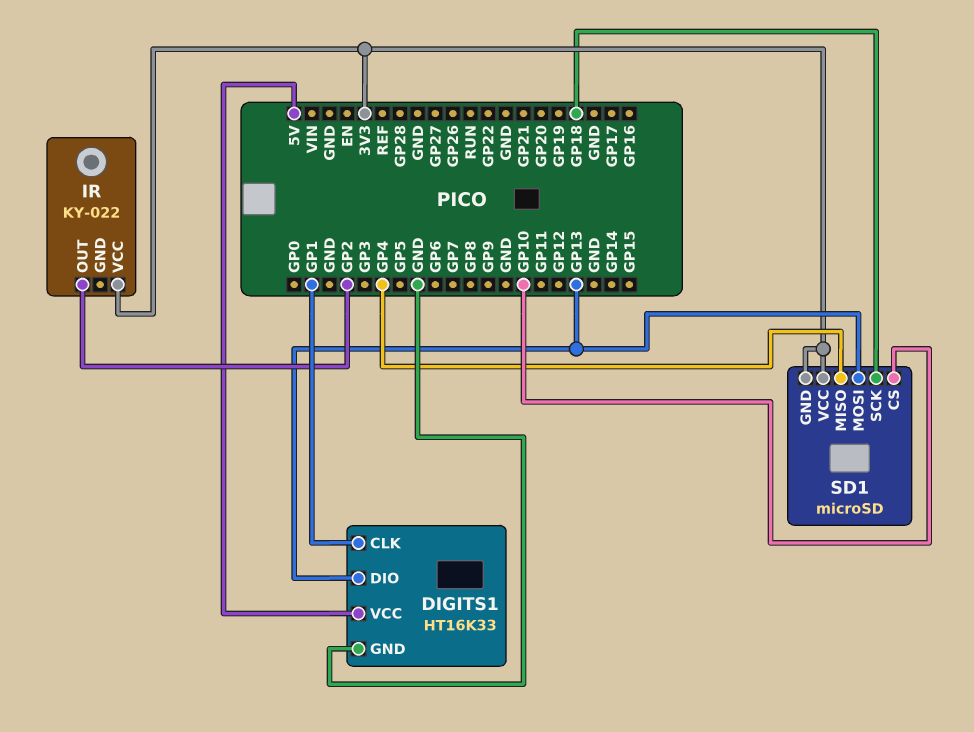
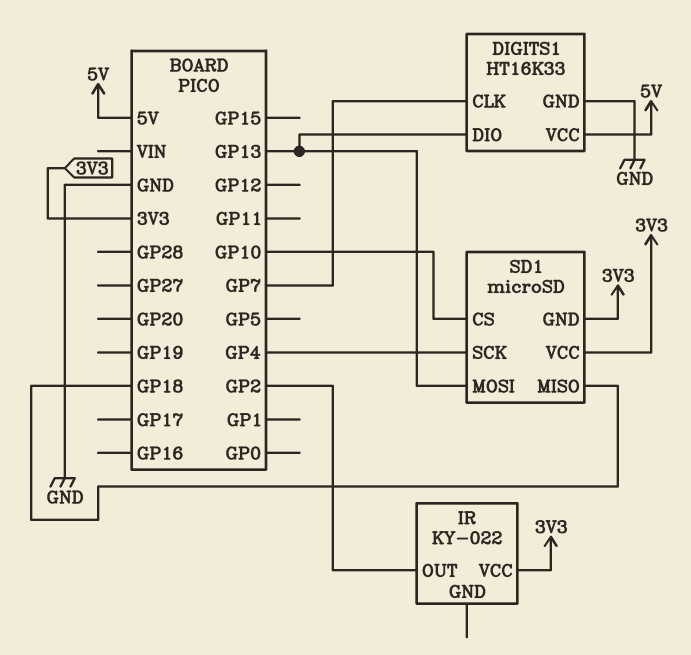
DIGITS1 pin CLK: GP1 -> GP7
SD1 pin MISO: GP4 -> GP18
SD1 pin SCK: GP18 -> GP4

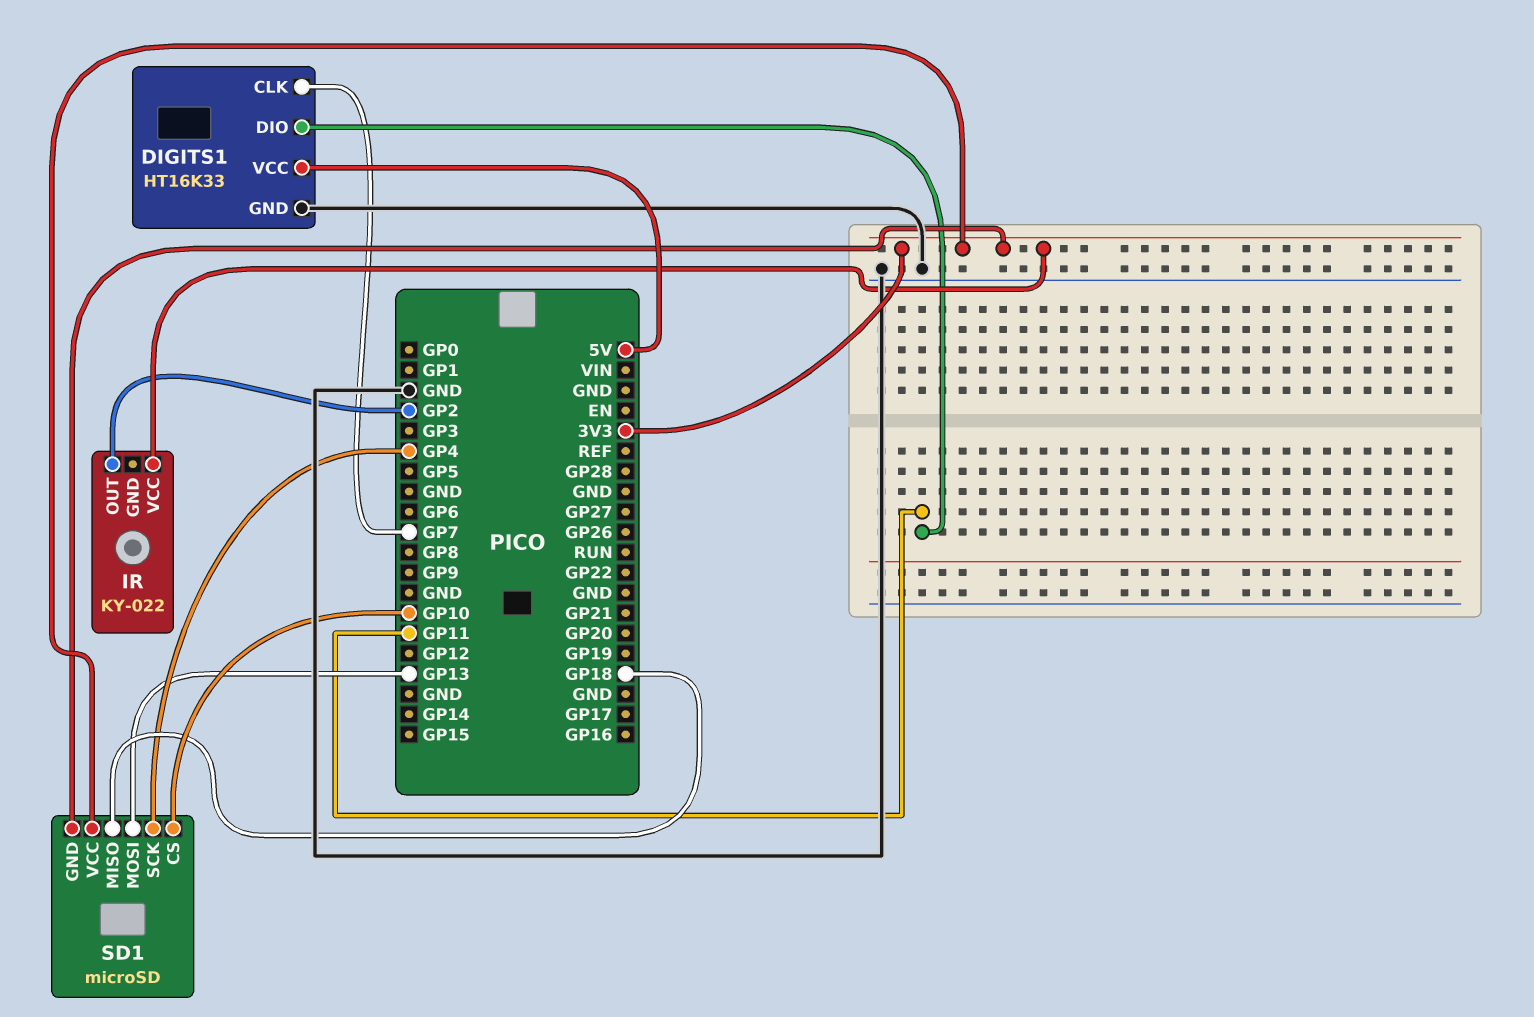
DIGITS1 pin DIO: GP13 -> GP11

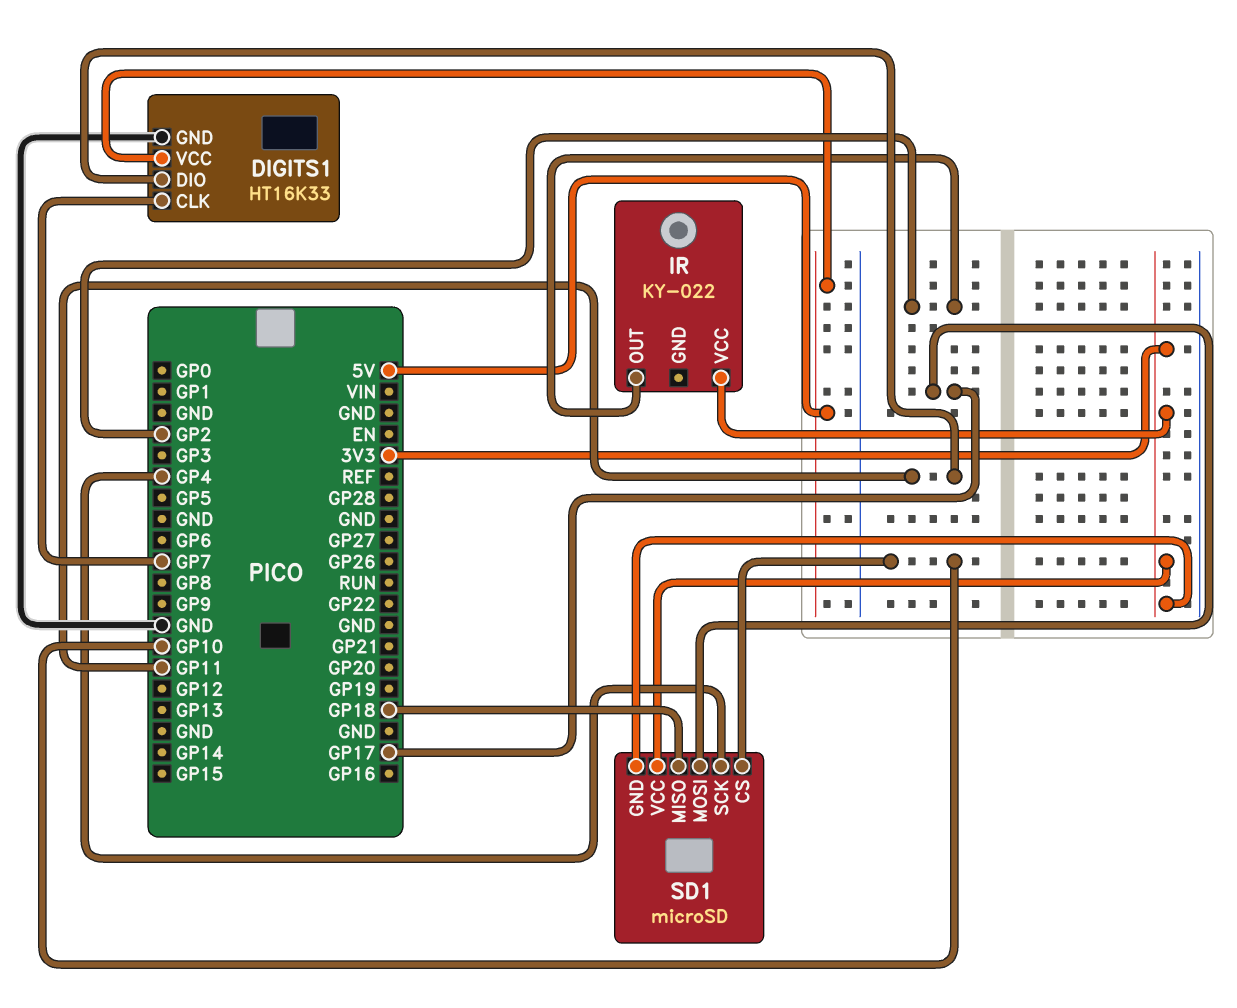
SD1 pin MOSI: GP13 -> GP17

